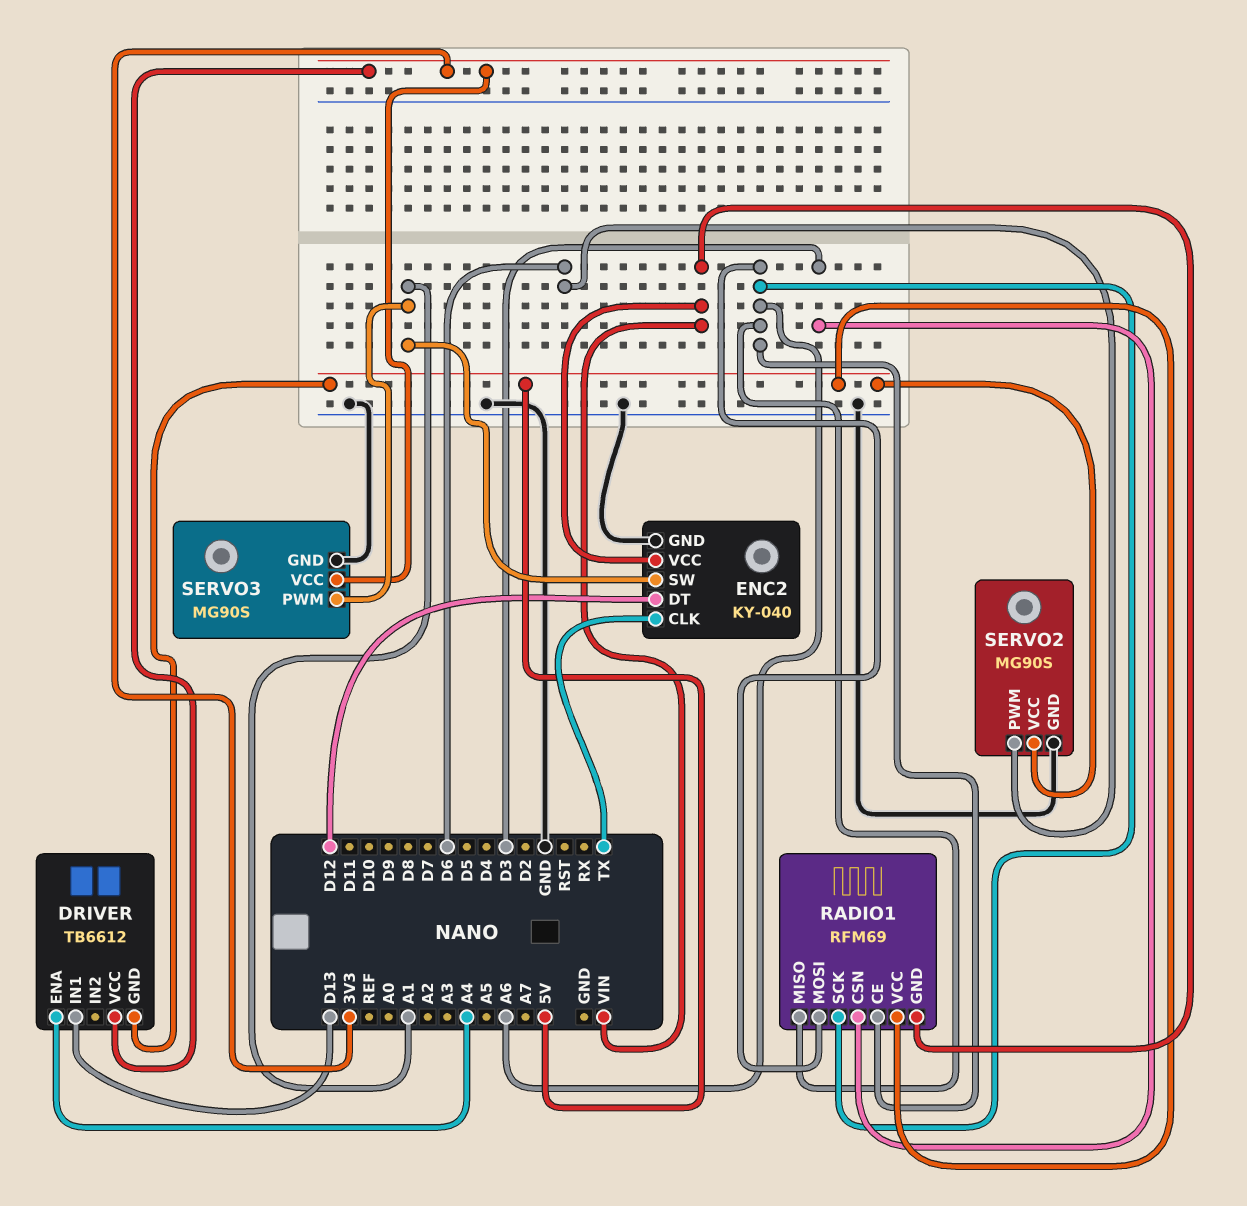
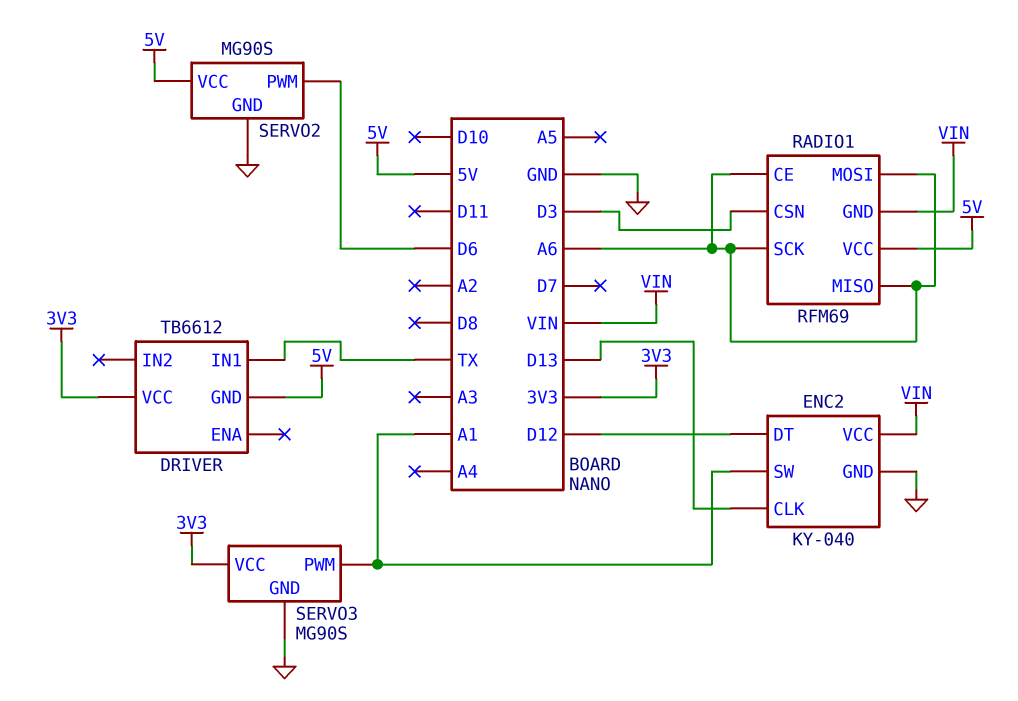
DRIVER pin ENA: A4 -> none
DRIVER pin IN1: D13 -> TX
ENC2 pin CLK: TX -> D13

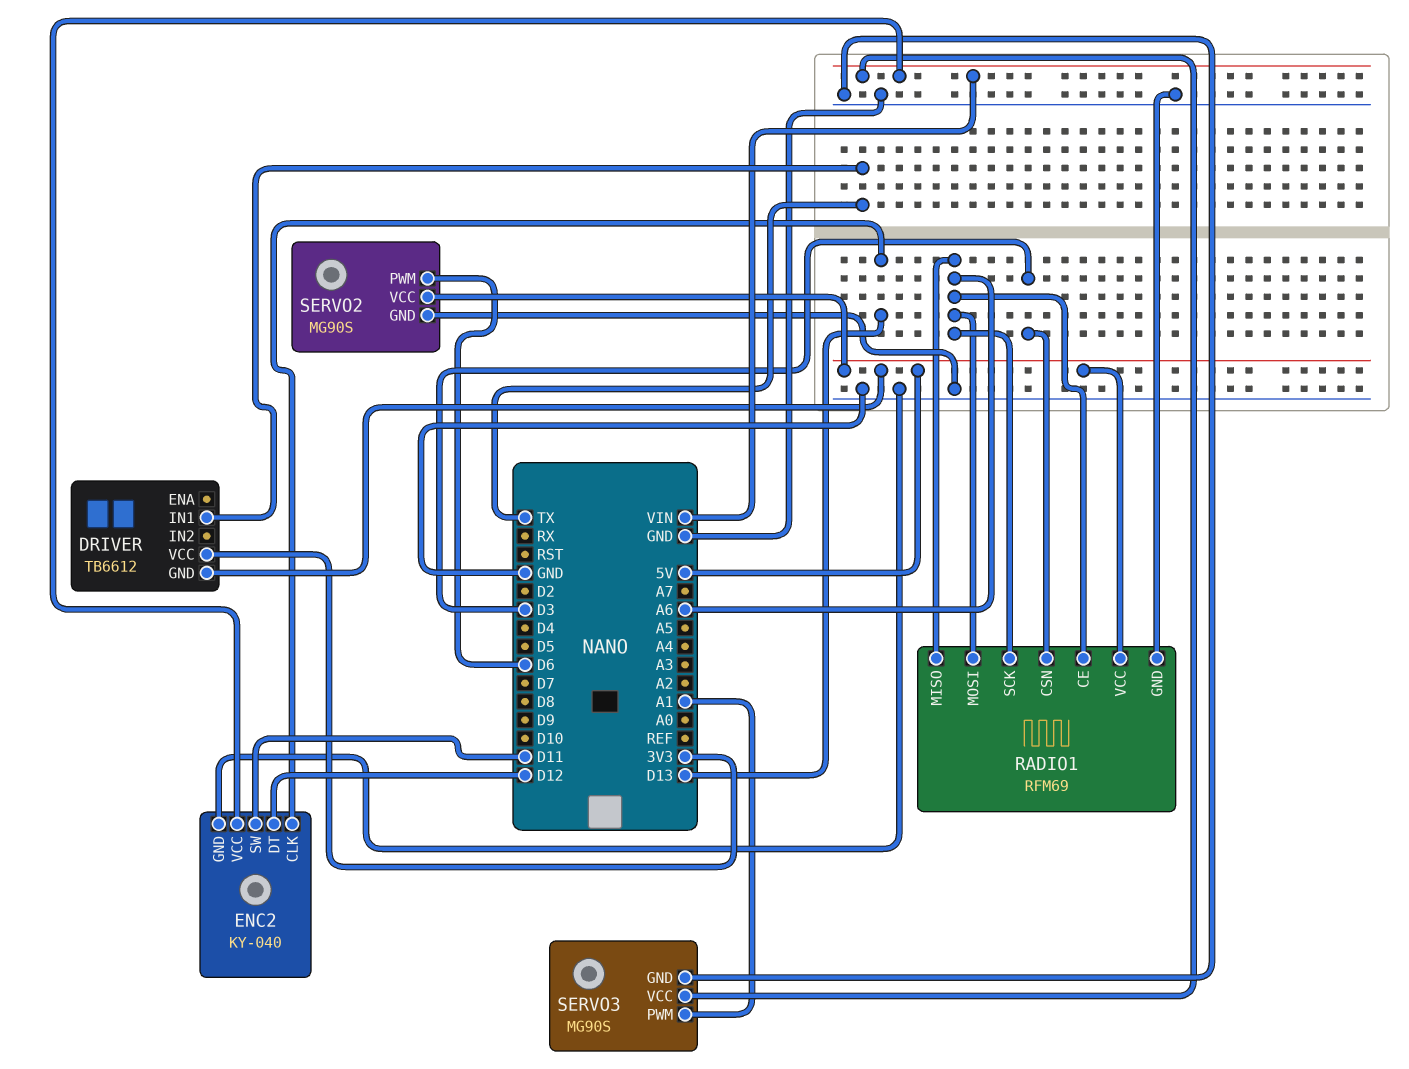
ENC2 pin SW: A1 -> D11
RADIO1 pin GND: VIN -> GND
SERVO3 pin VCC: 3V3 -> VIN

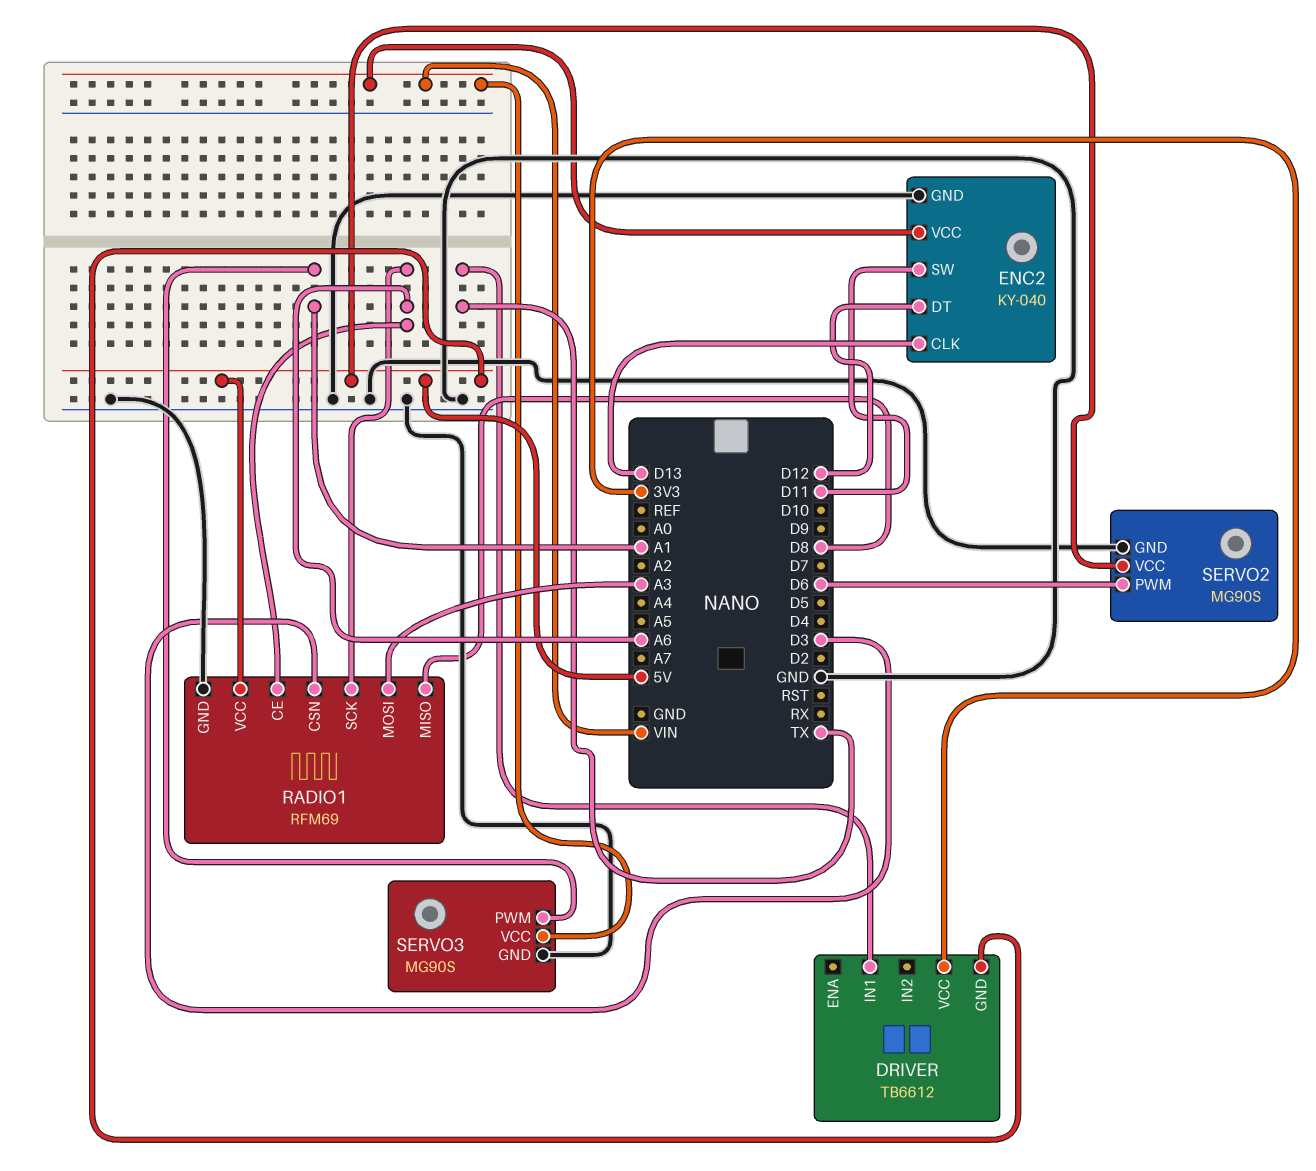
RADIO1 pin MISO: A6 -> D8
RADIO1 pin MOSI: A6 -> A3

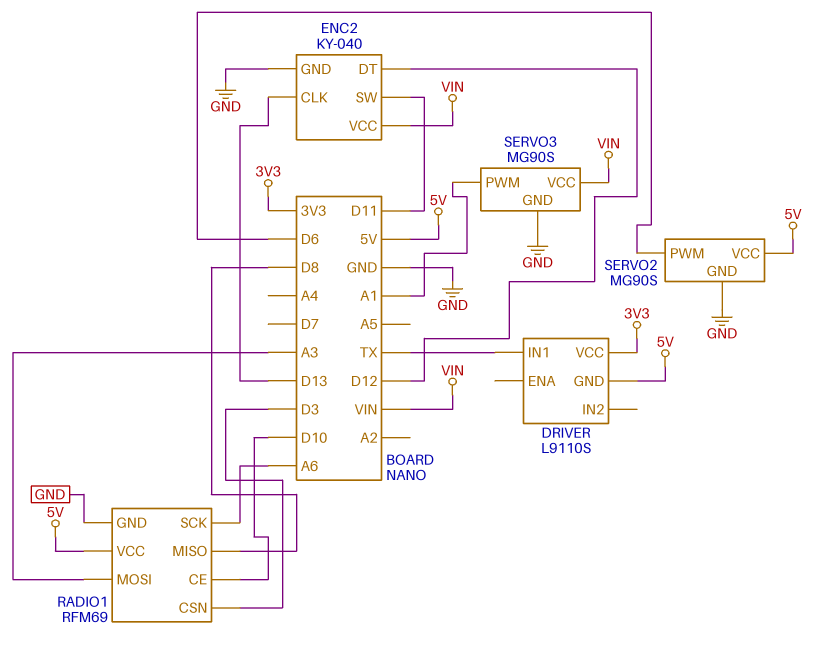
DRIVER: TB6612 -> L9110S
RADIO1 pin CE: A6 -> D10

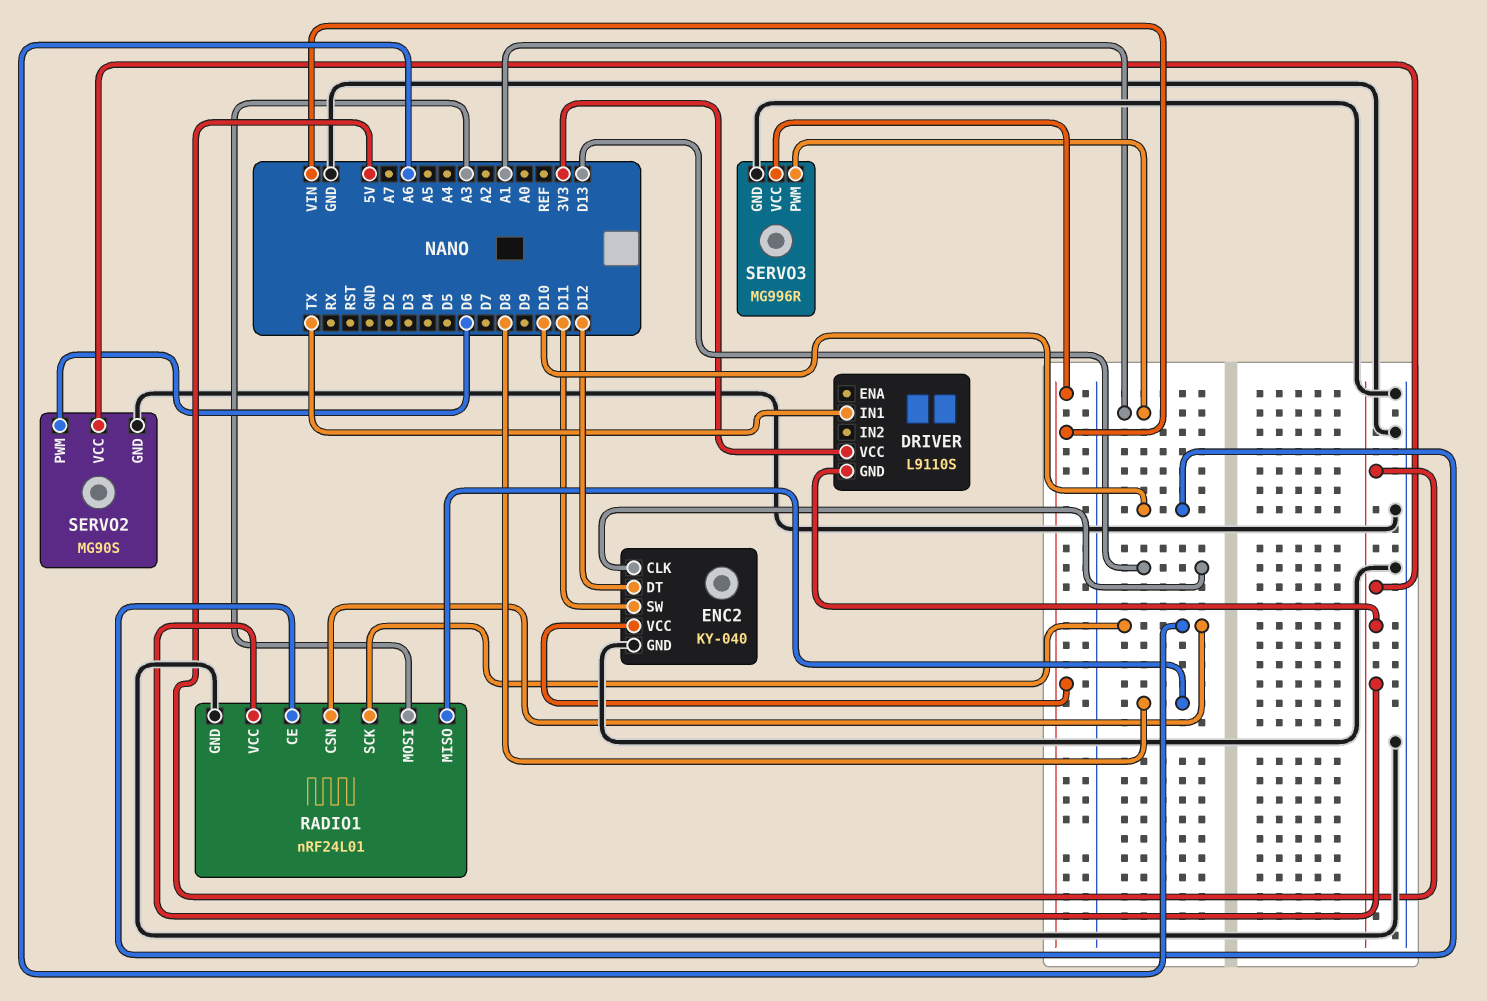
RADIO1: RFM69 -> nRF24L01
RADIO1 pin CSN: D3 -> A6
SERVO3: MG90S -> MG996R

